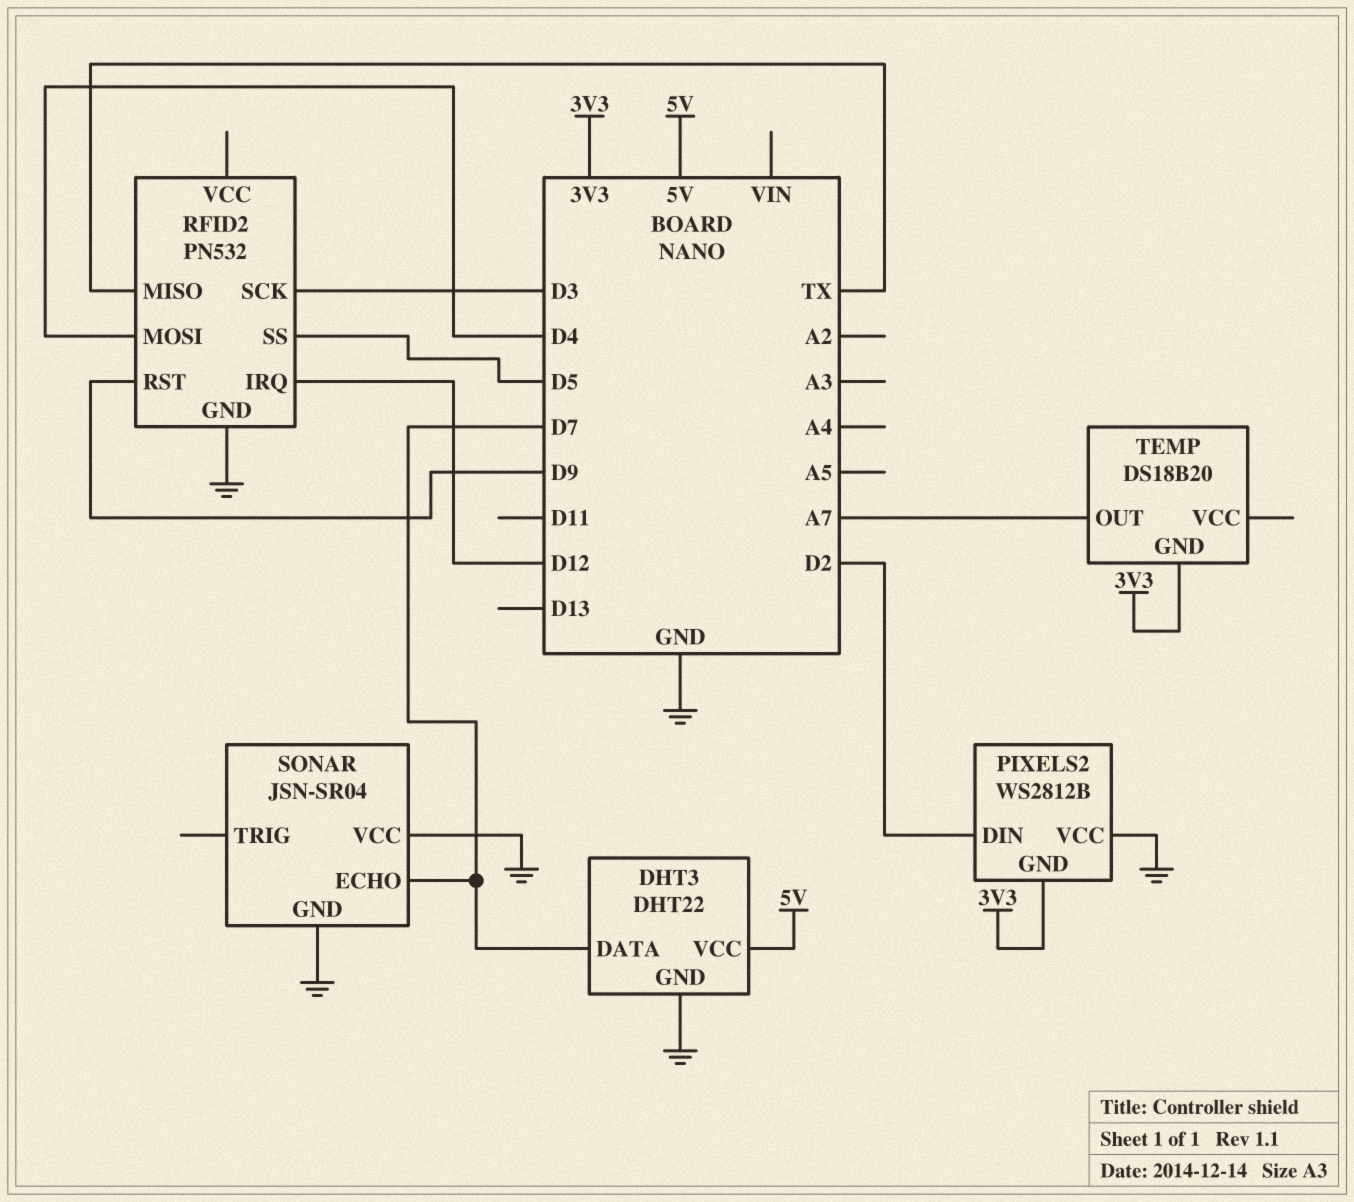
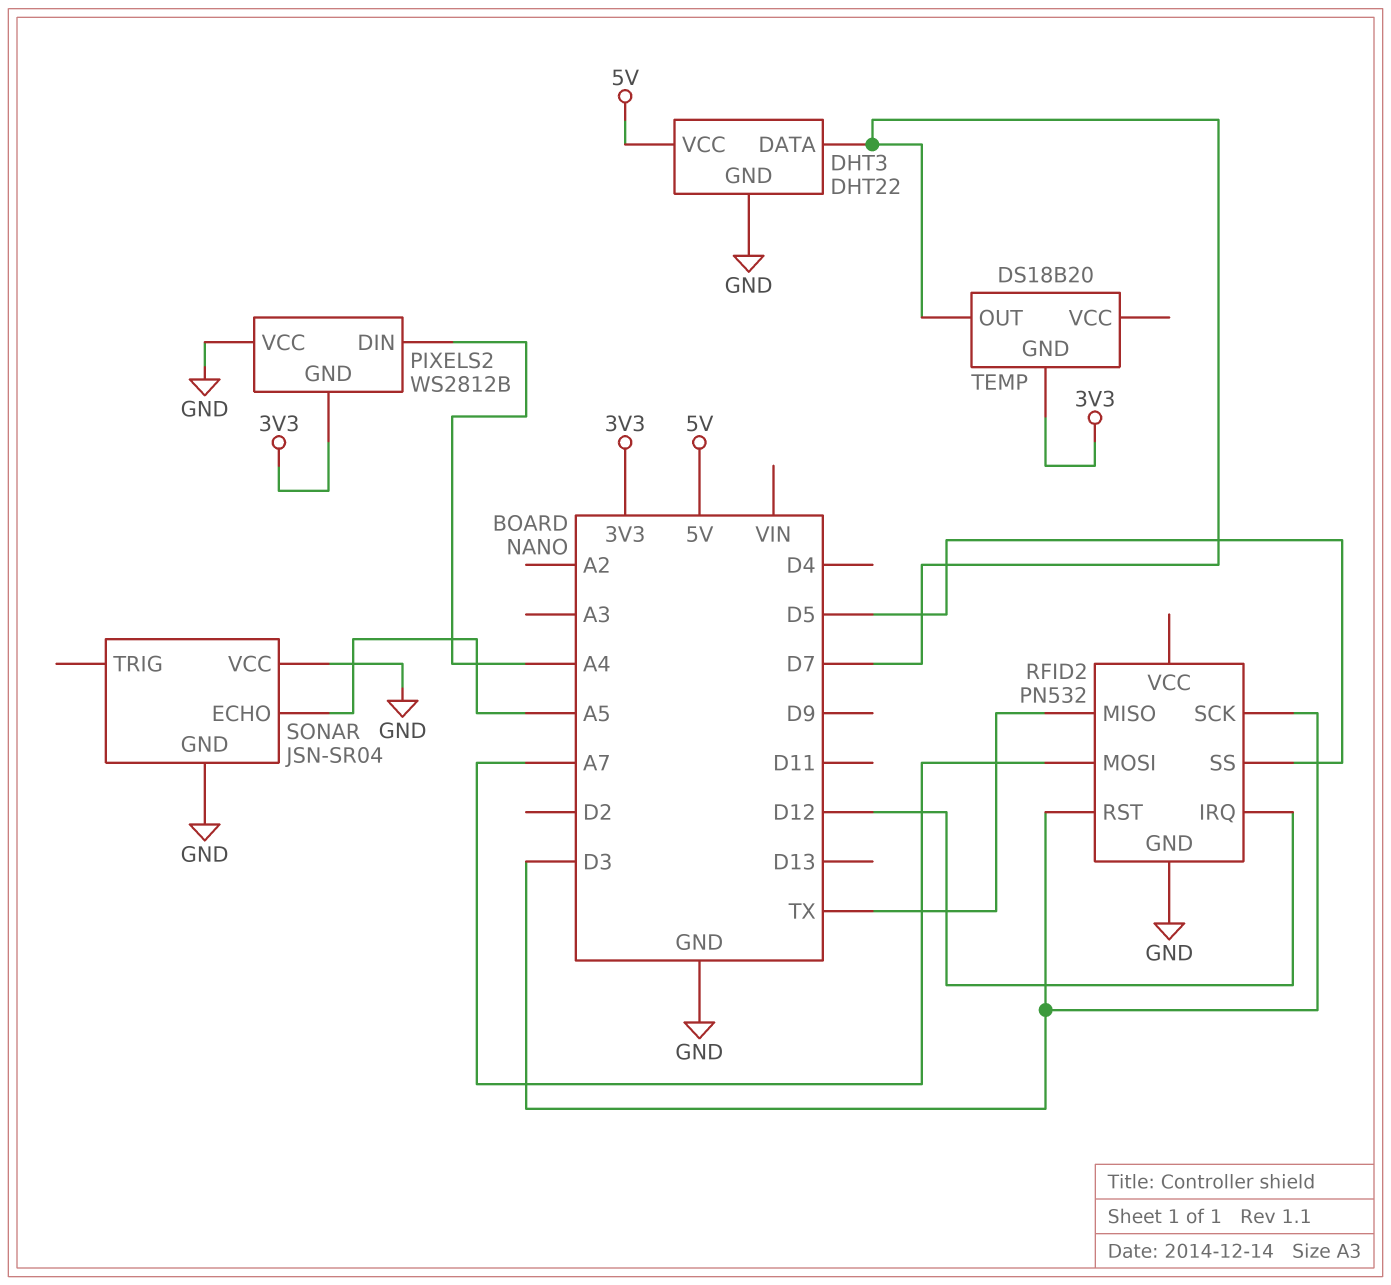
PIXELS2 pin DIN: D2 -> A4
RFID2 pin MOSI: D4 -> A7
RFID2 pin RST: D9 -> D3
SONAR pin ECHO: D7 -> A5
TEMP pin OUT: A7 -> D7

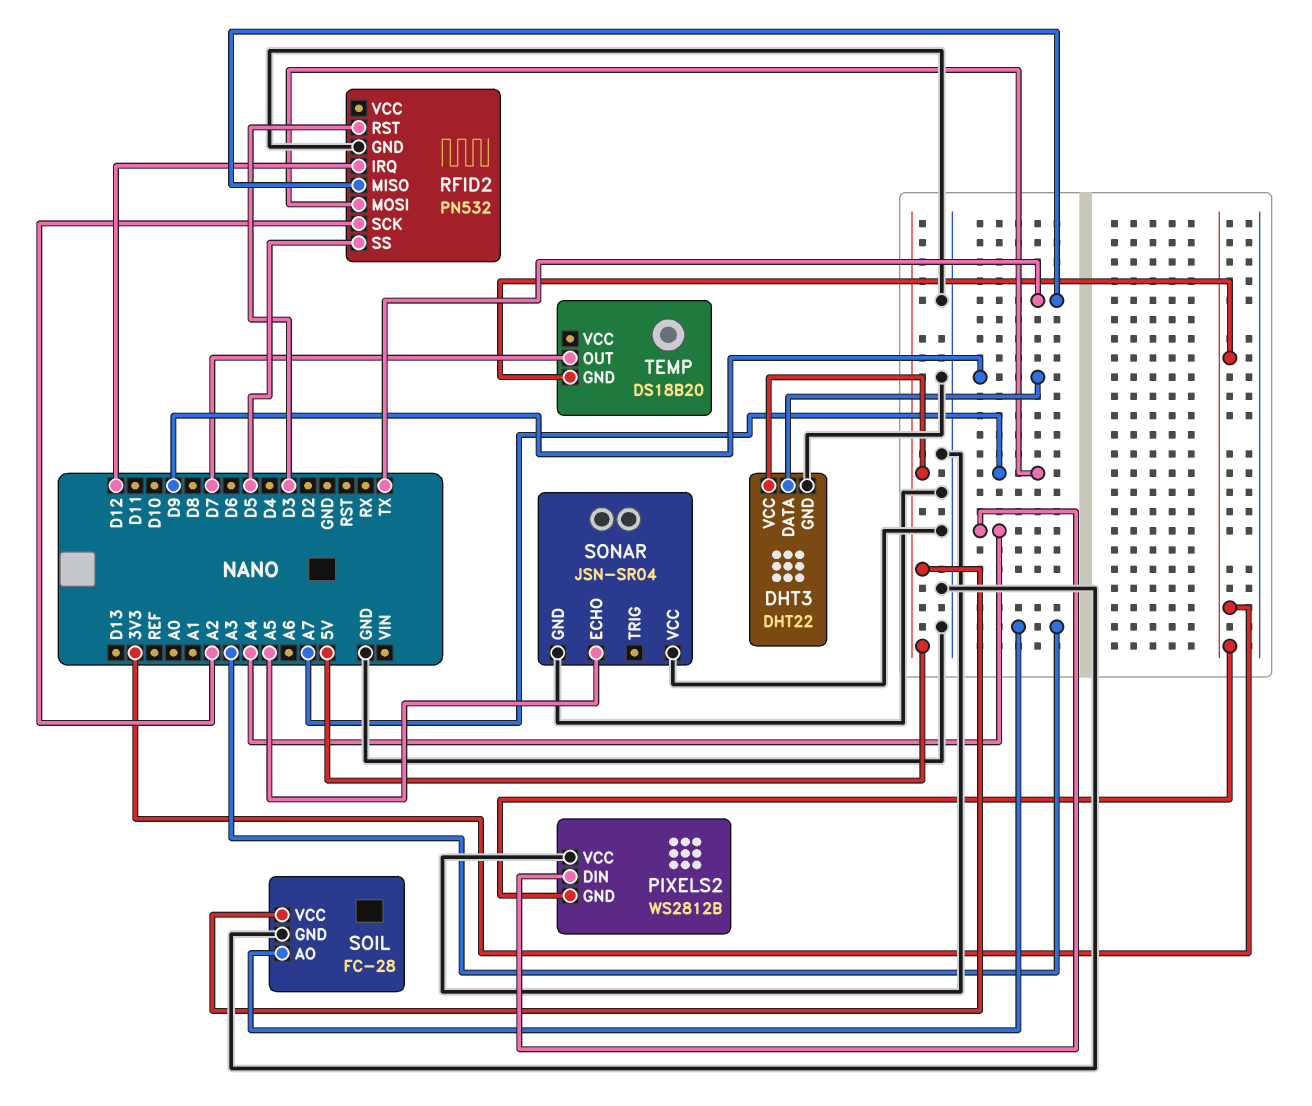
DHT3 pin DATA: D7 -> D9
RFID2 pin SCK: D3 -> A2
SOIL: none -> FC-28
SOIL pin AO: none -> A3
SOIL pin GND: none -> GND
SOIL pin VCC: none -> 5V

